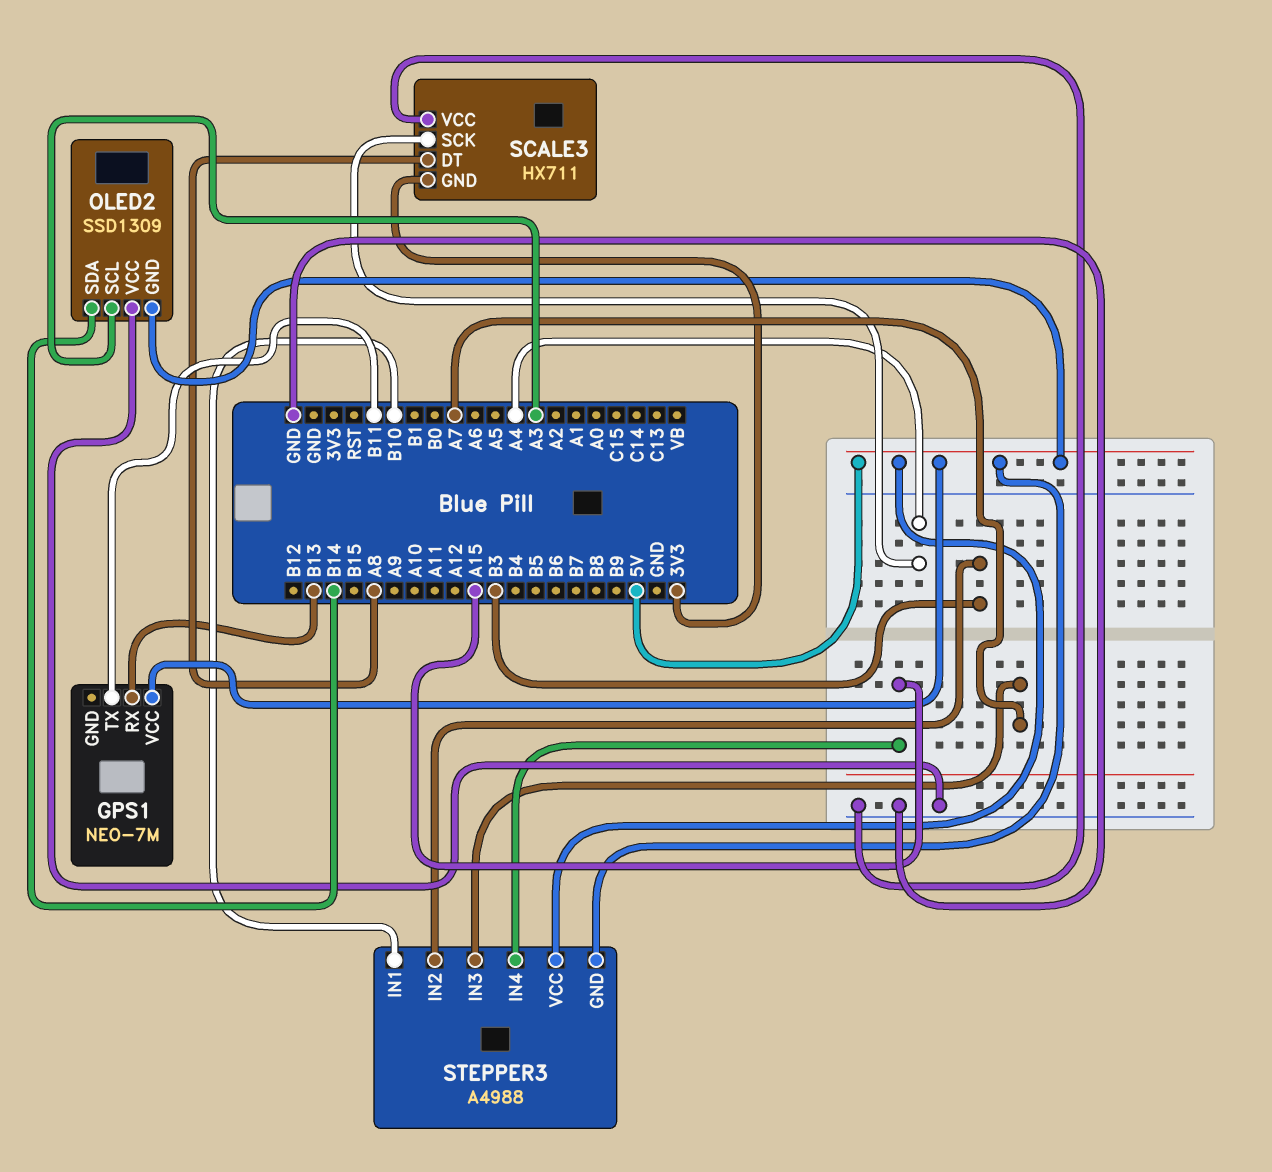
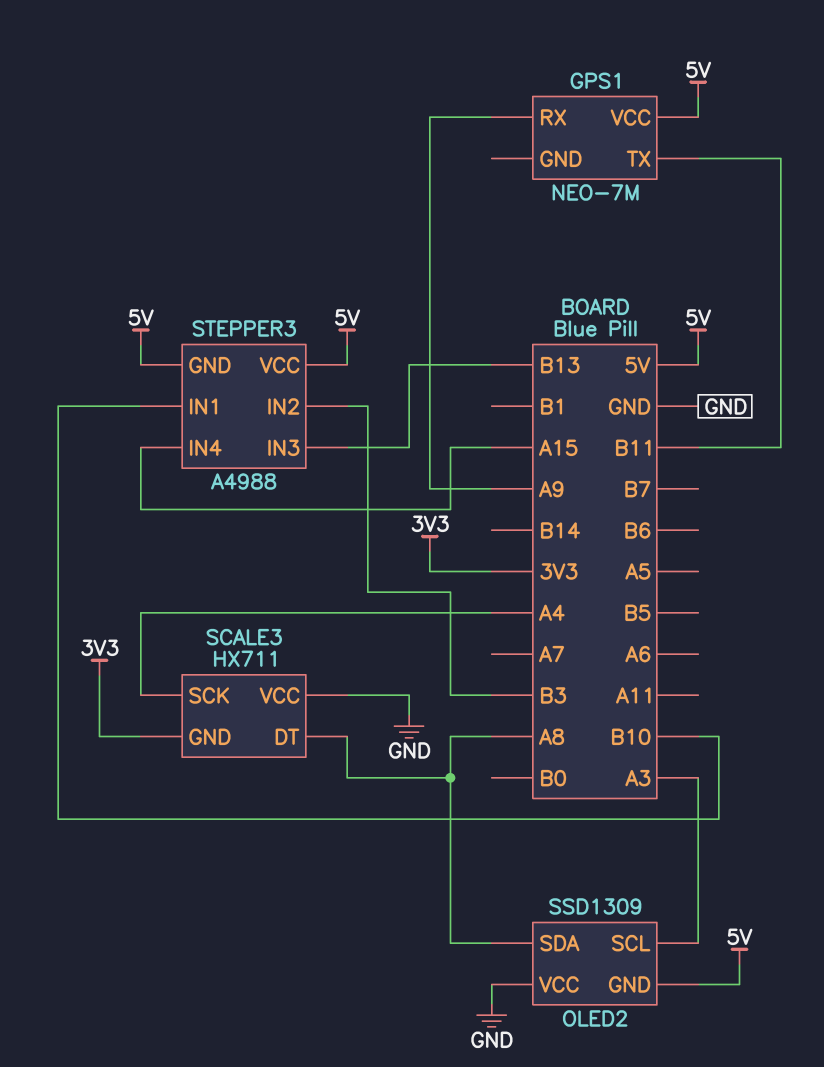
GPS1 pin RX: B13 -> A9
OLED2 pin SDA: B14 -> A8
STEPPER3 pin IN3: A7 -> B13

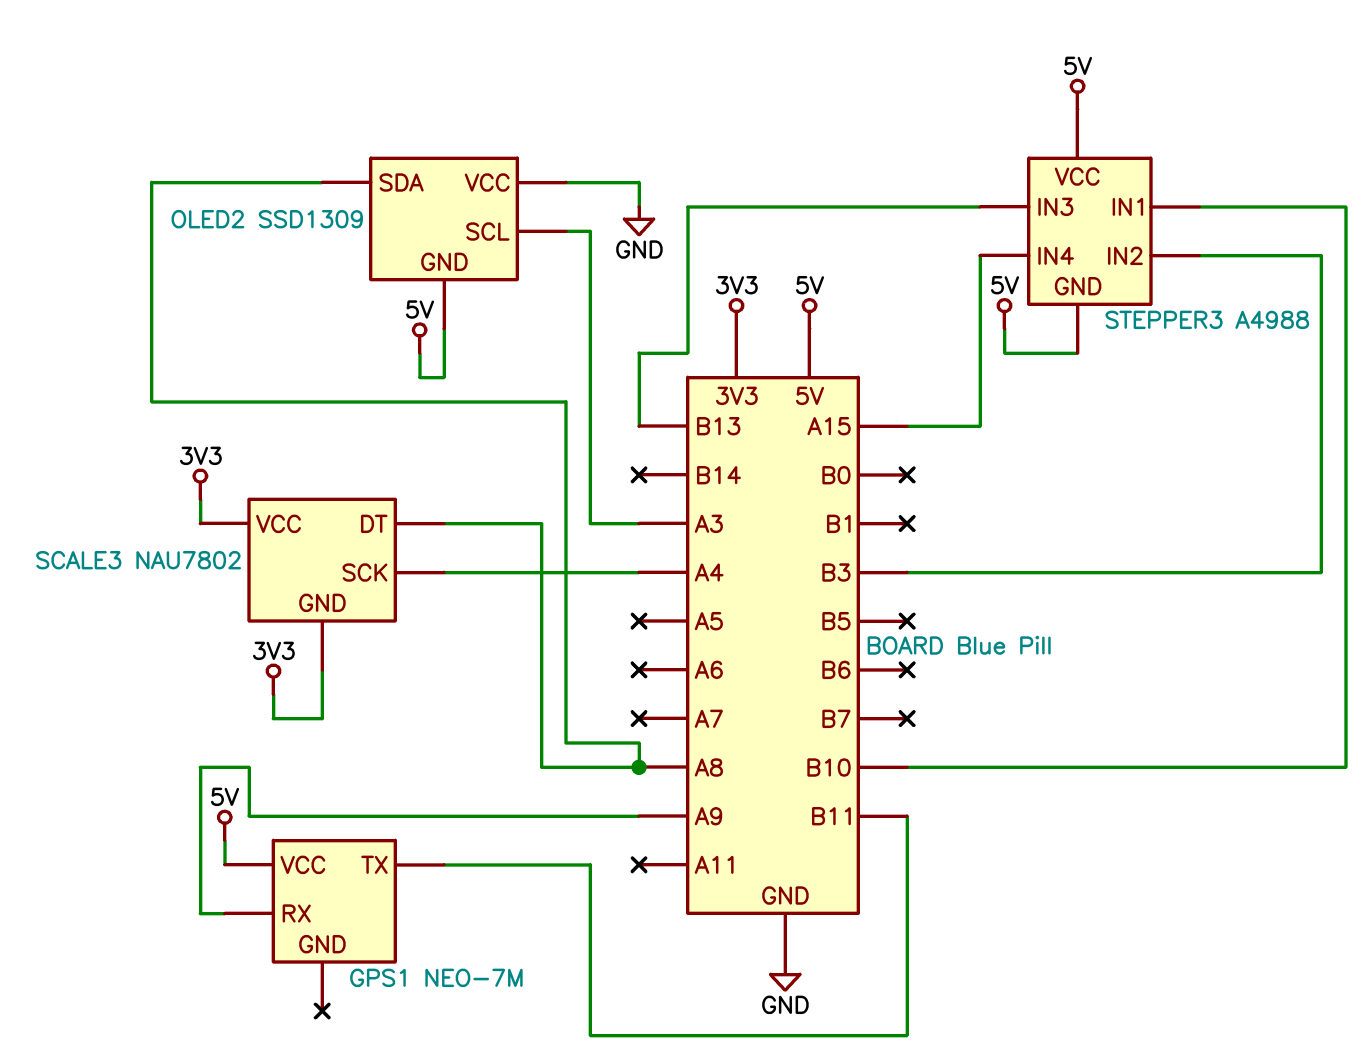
SCALE3: HX711 -> NAU7802
SCALE3 pin VCC: GND -> 3V3

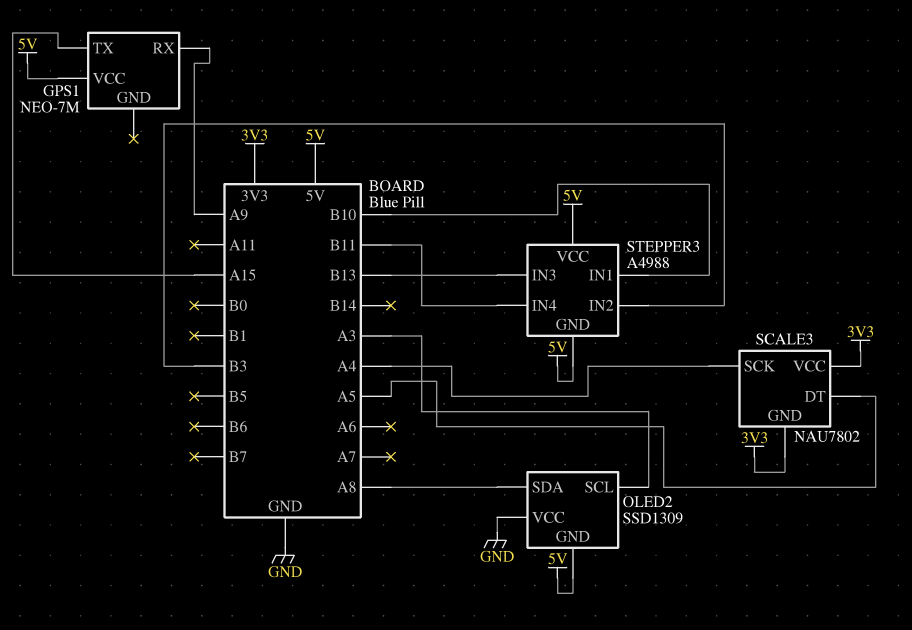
GPS1 pin TX: B11 -> A15
SCALE3 pin DT: A8 -> A5
STEPPER3 pin IN4: A15 -> B11

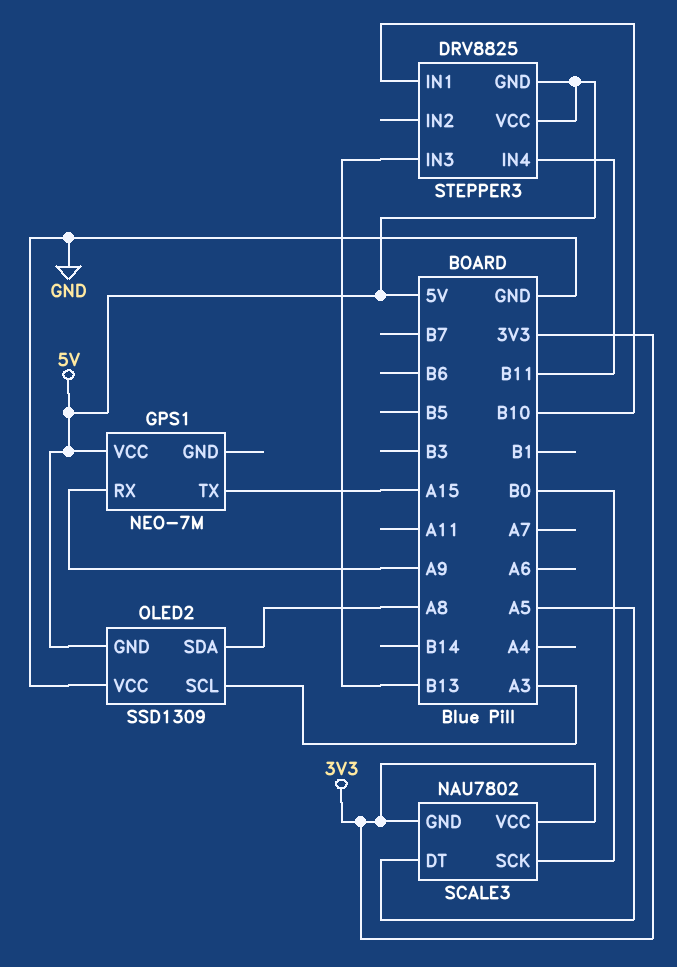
SCALE3 pin SCK: A4 -> B0
STEPPER3: A4988 -> DRV8825
STEPPER3 pin IN2: B3 -> none

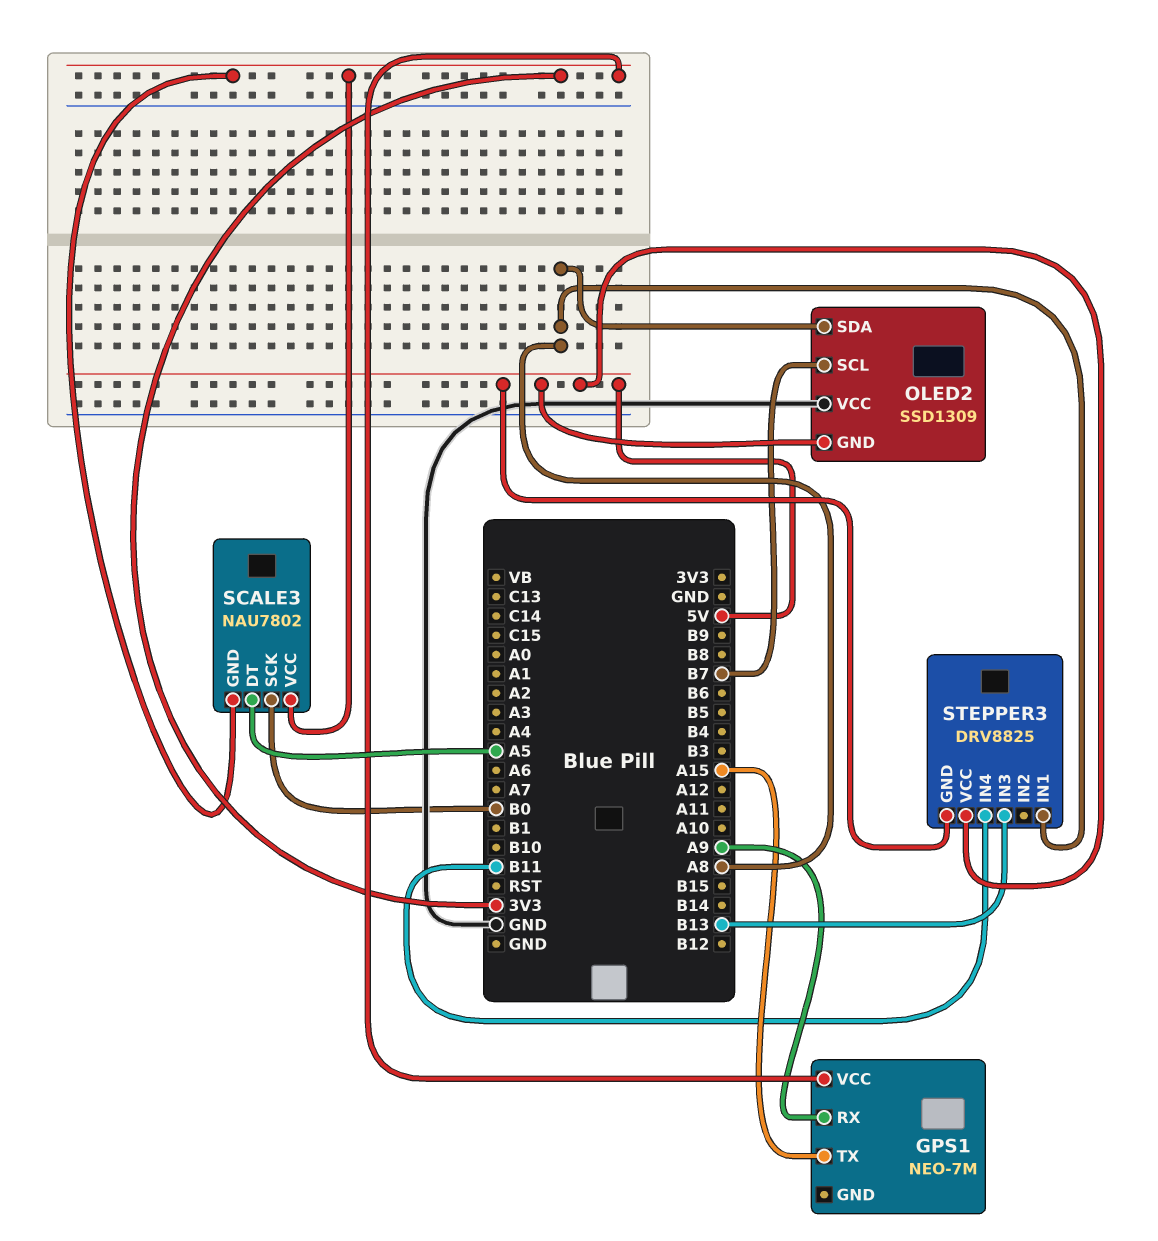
GPS1 pin VCC: 5V -> 3V3
OLED2 pin SCL: A3 -> B7
STEPPER3 pin IN1: B10 -> A8

